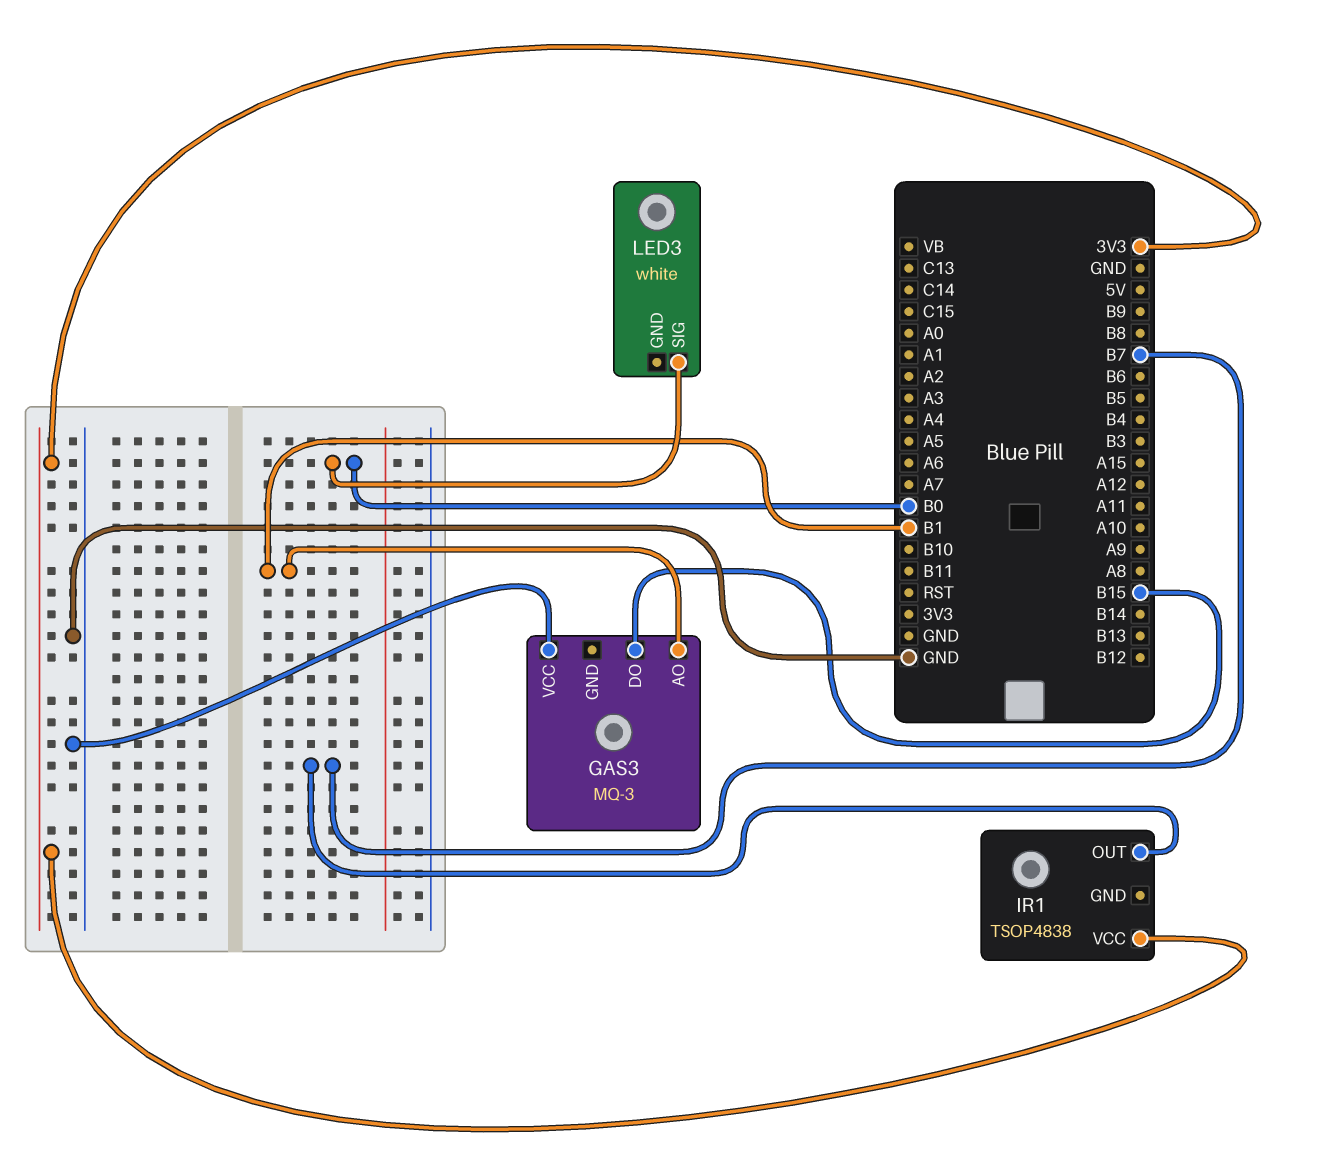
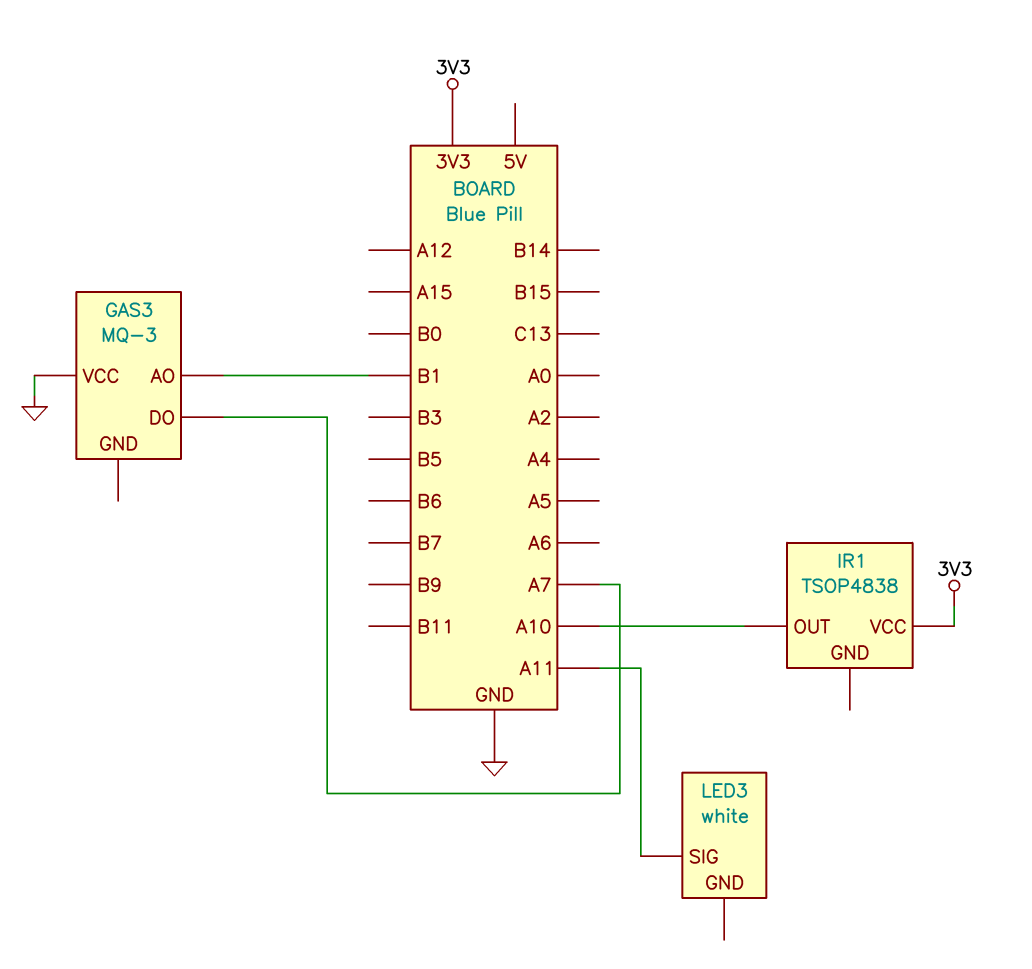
GAS3 pin DO: B15 -> A7
IR1 pin OUT: B7 -> A10
LED3 pin SIG: B0 -> A11

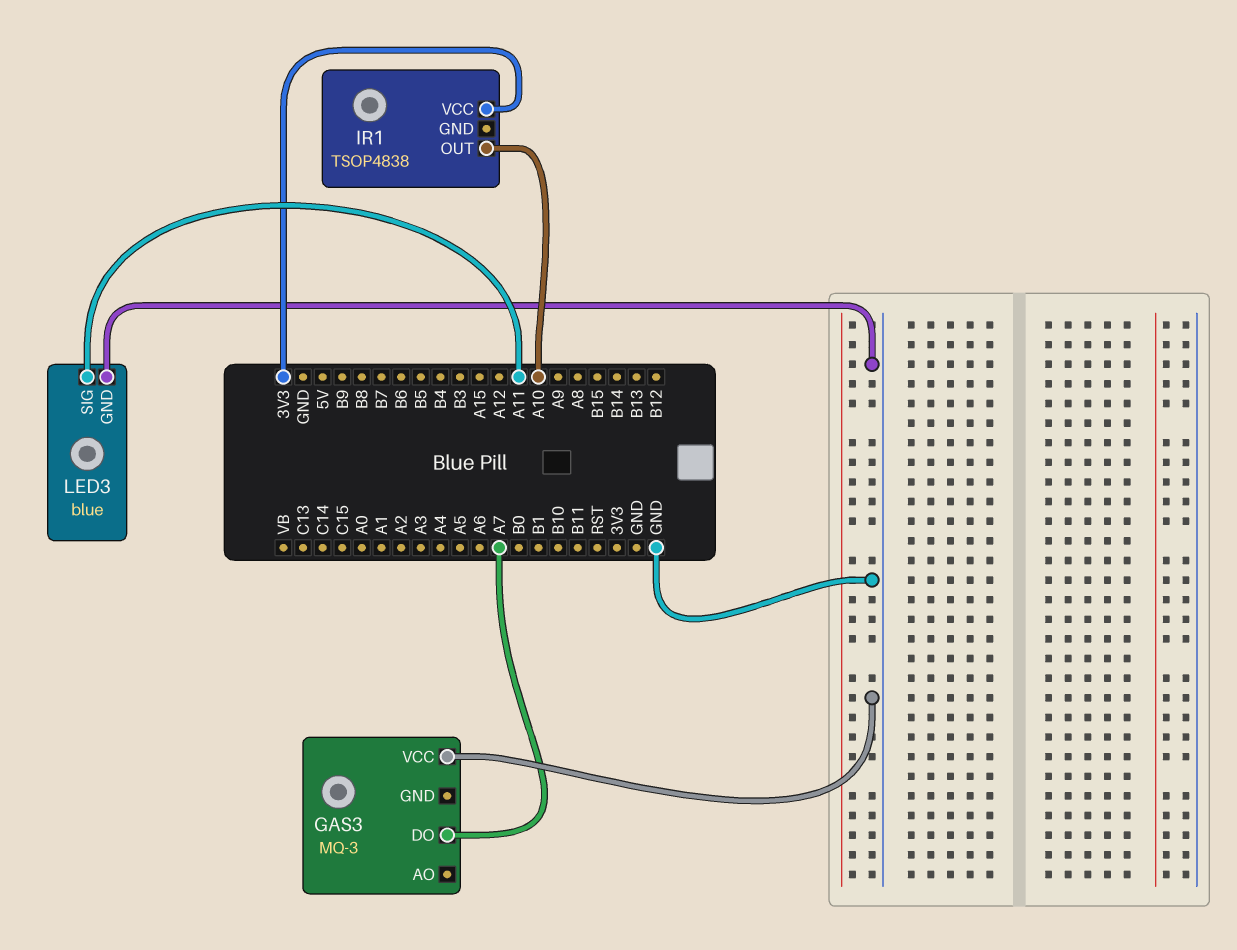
GAS3 pin AO: B1 -> none
LED3: white -> blue
LED3 pin GND: none -> GND

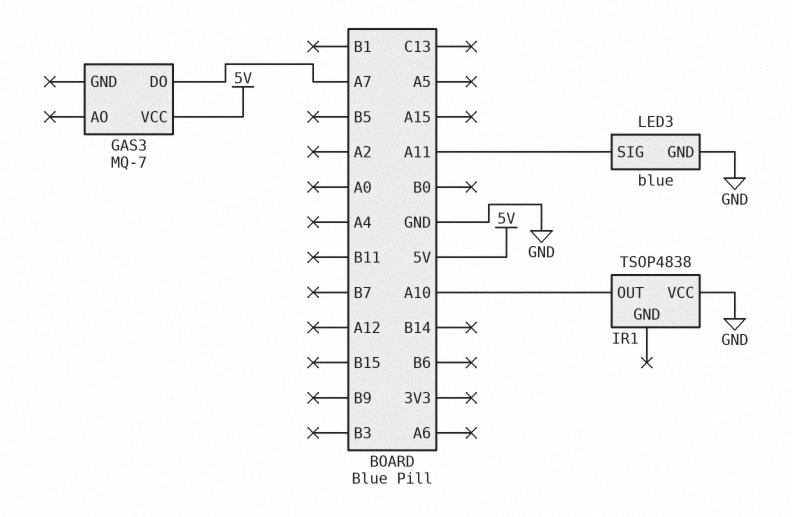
GAS3: MQ-3 -> MQ-7
GAS3 pin VCC: GND -> 5V
IR1 pin VCC: 3V3 -> GND

